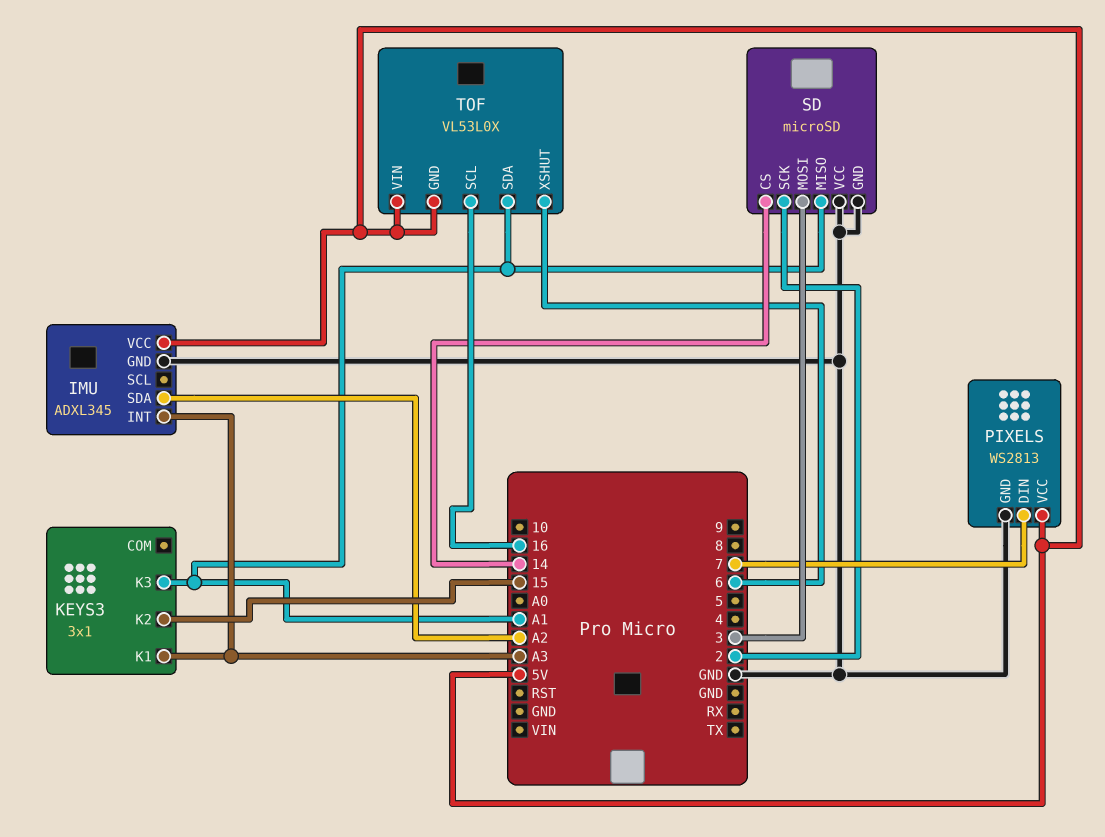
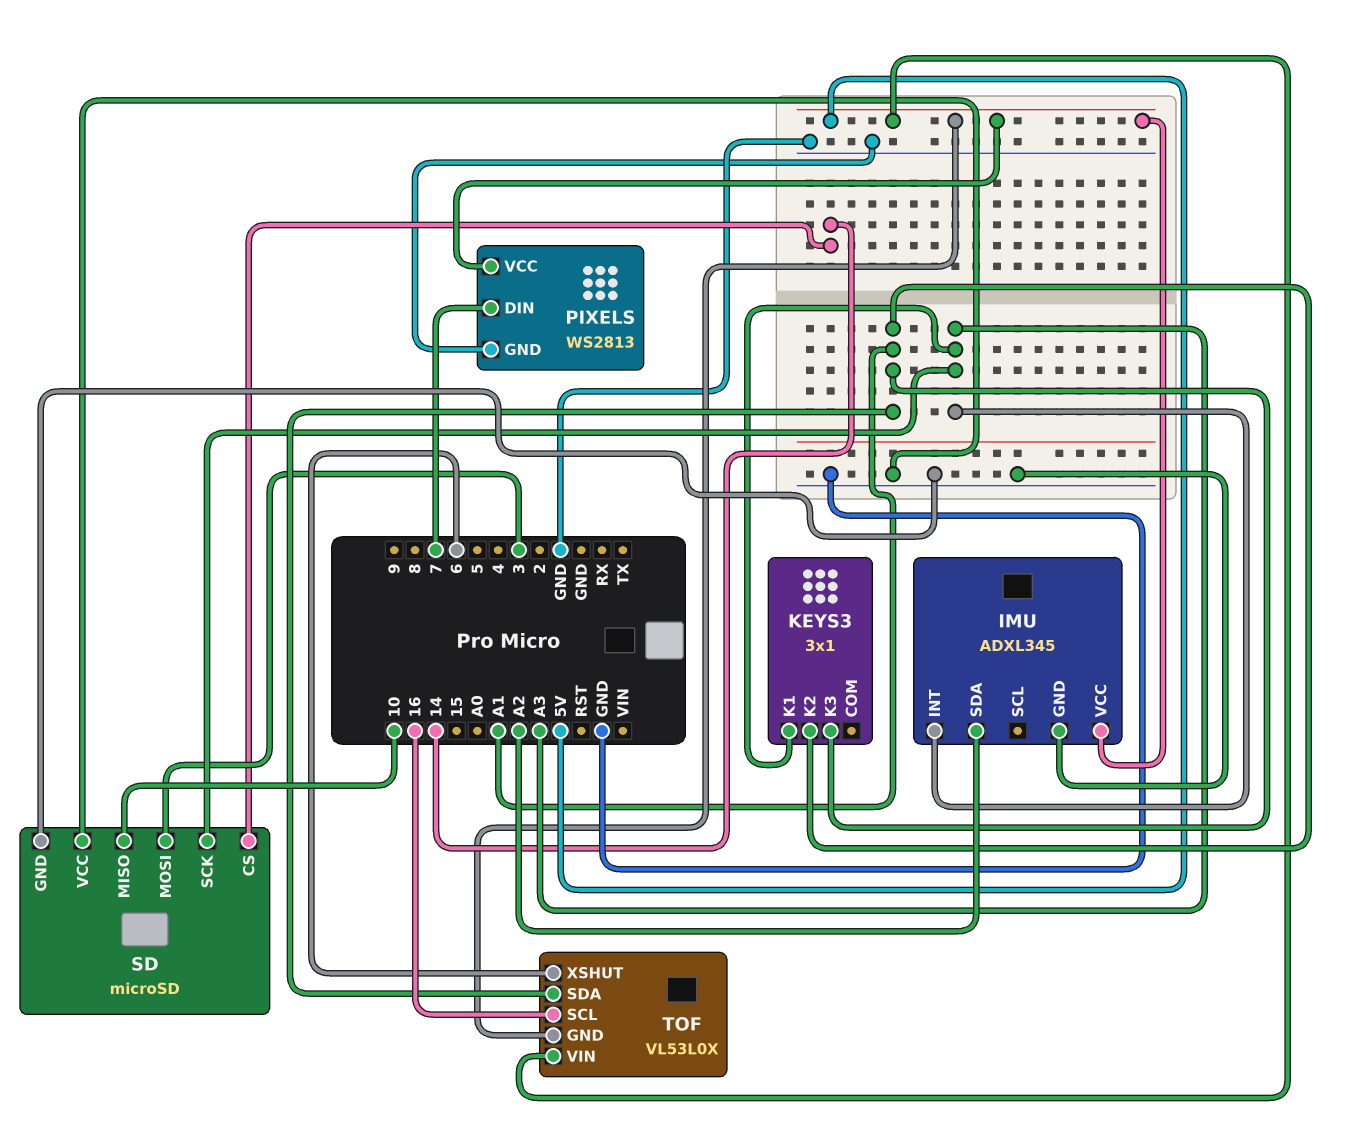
KEYS3 pin K2: 15 -> A1
SD pin MISO: A1 -> 10
SD pin SCK: 2 -> A3

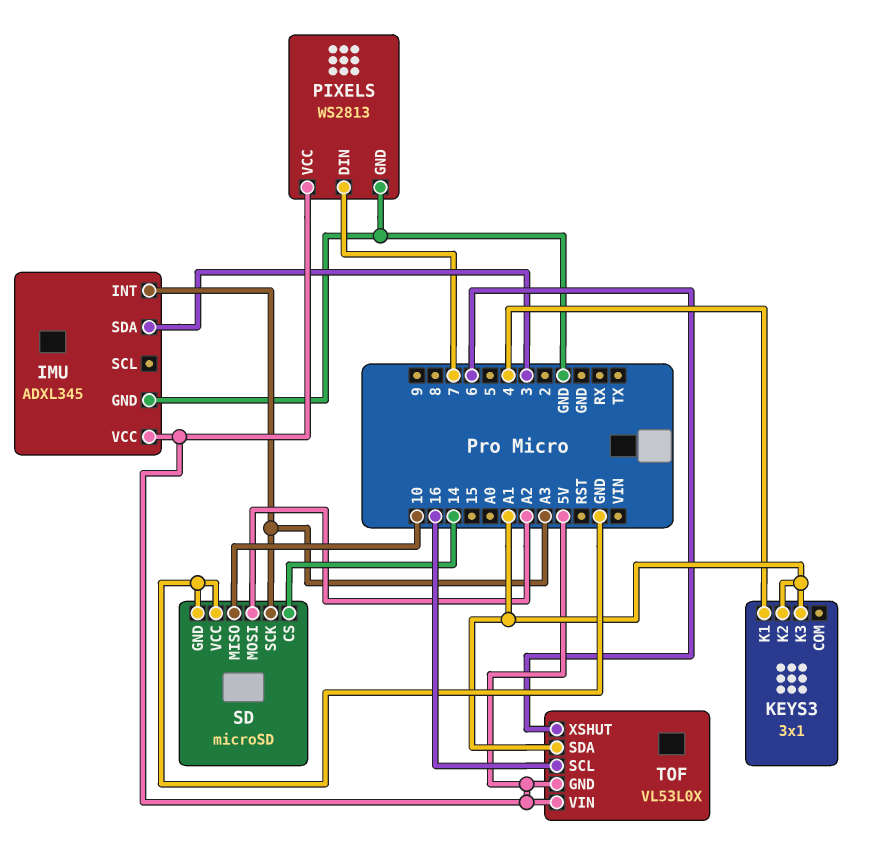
IMU pin SDA: A2 -> 3
KEYS3 pin K1: A3 -> 4
SD pin MOSI: 3 -> A2

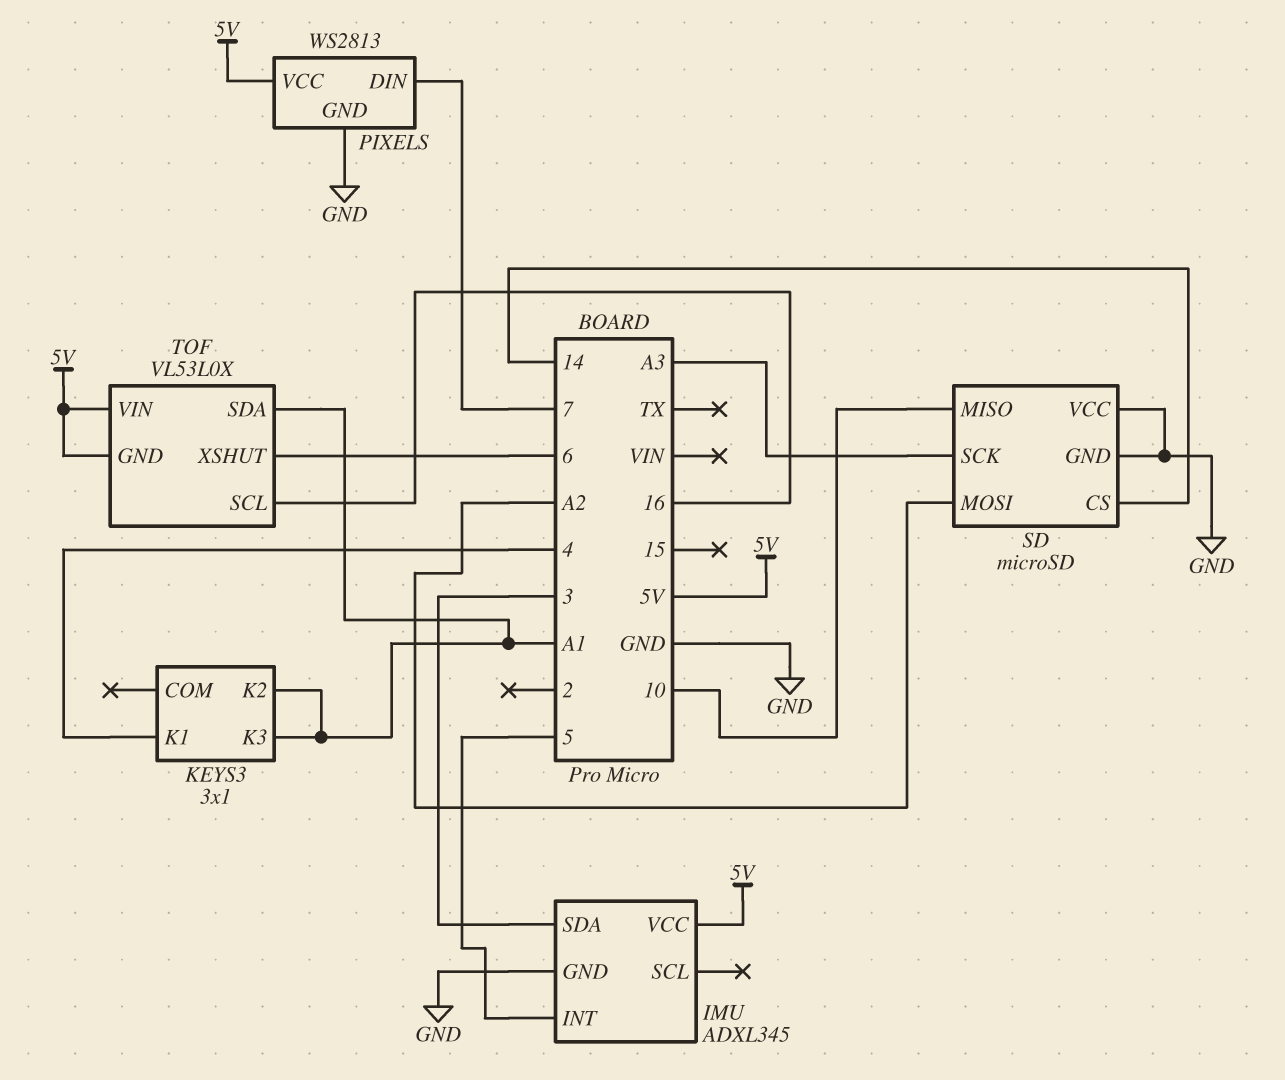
IMU pin INT: A3 -> 5

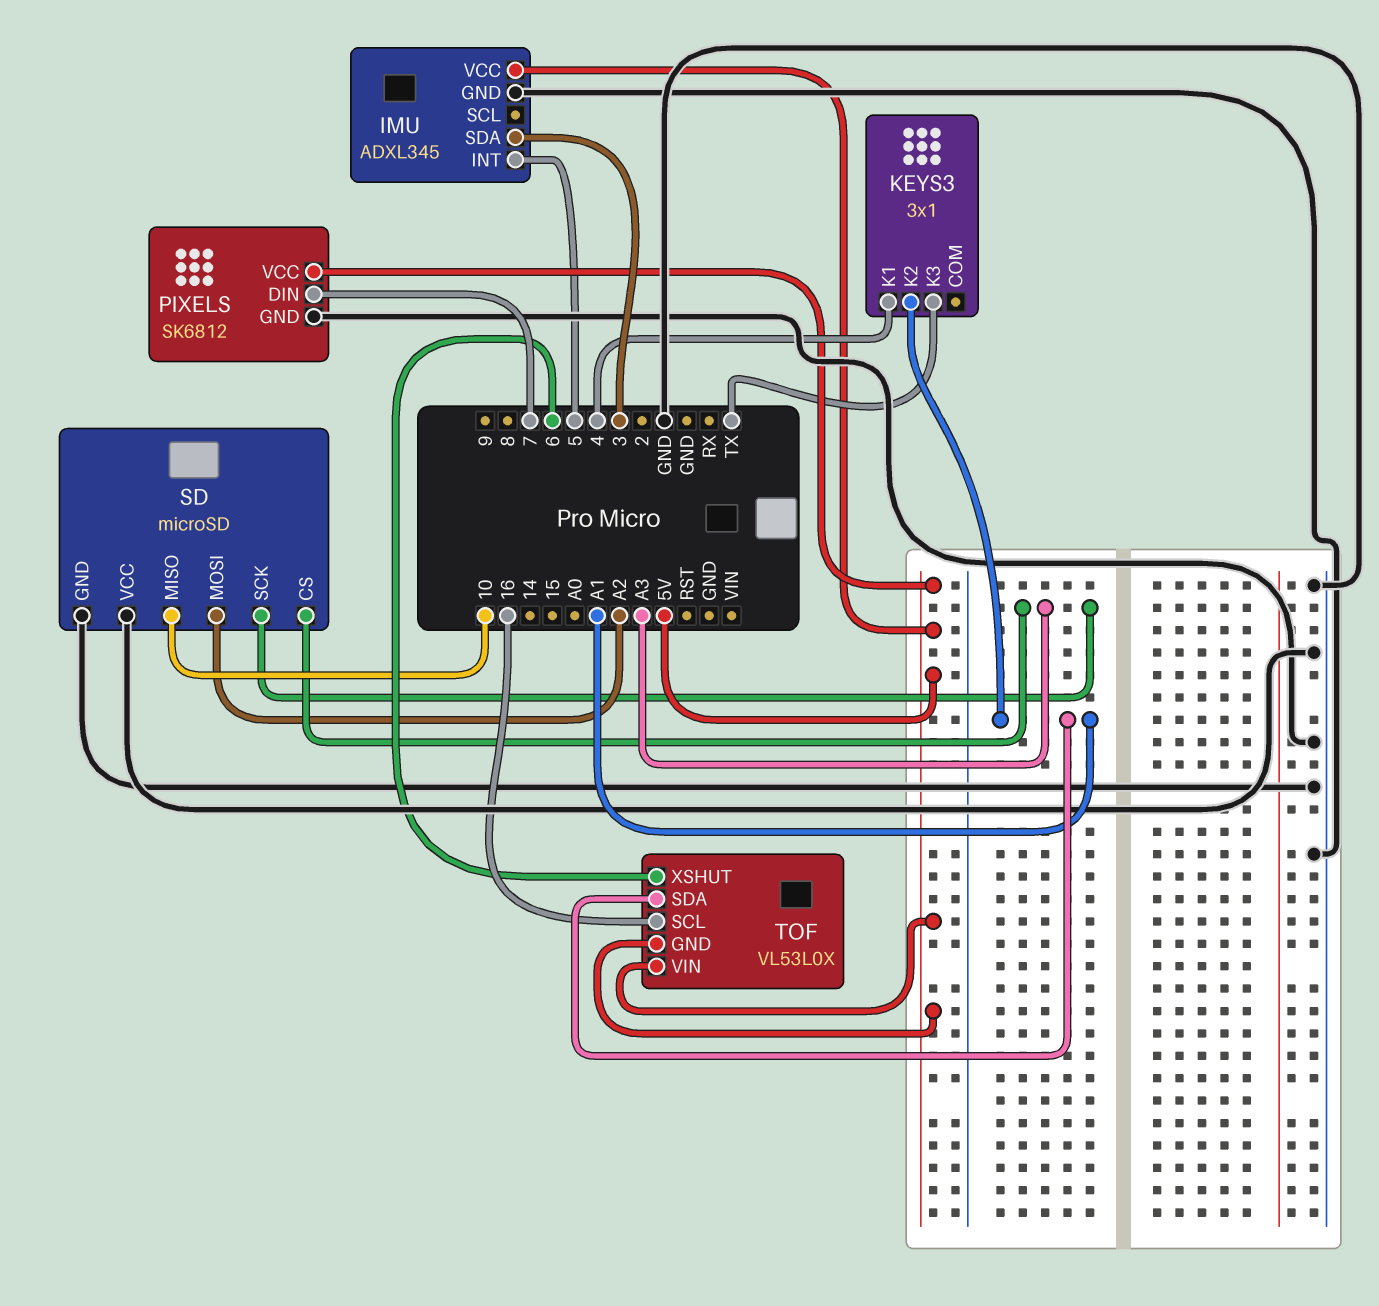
KEYS3 pin K3: A1 -> TX
PIXELS: WS2813 -> SK6812
SD pin CS: 14 -> A3

